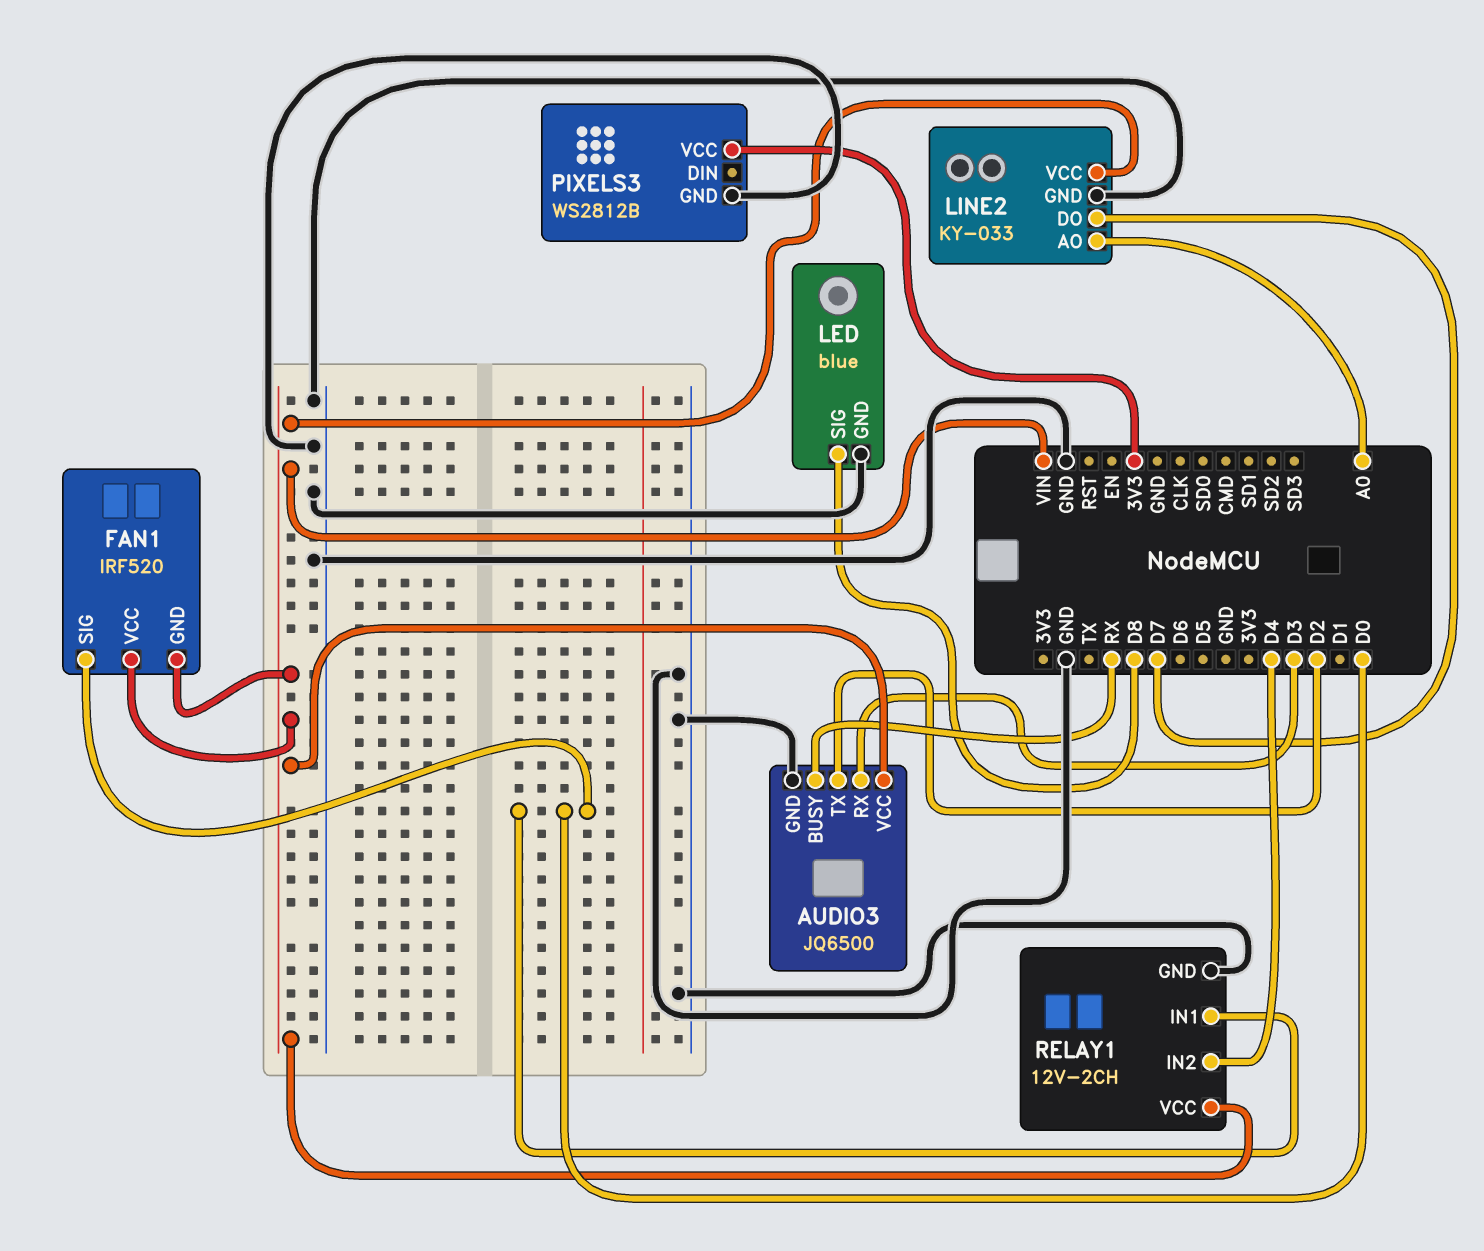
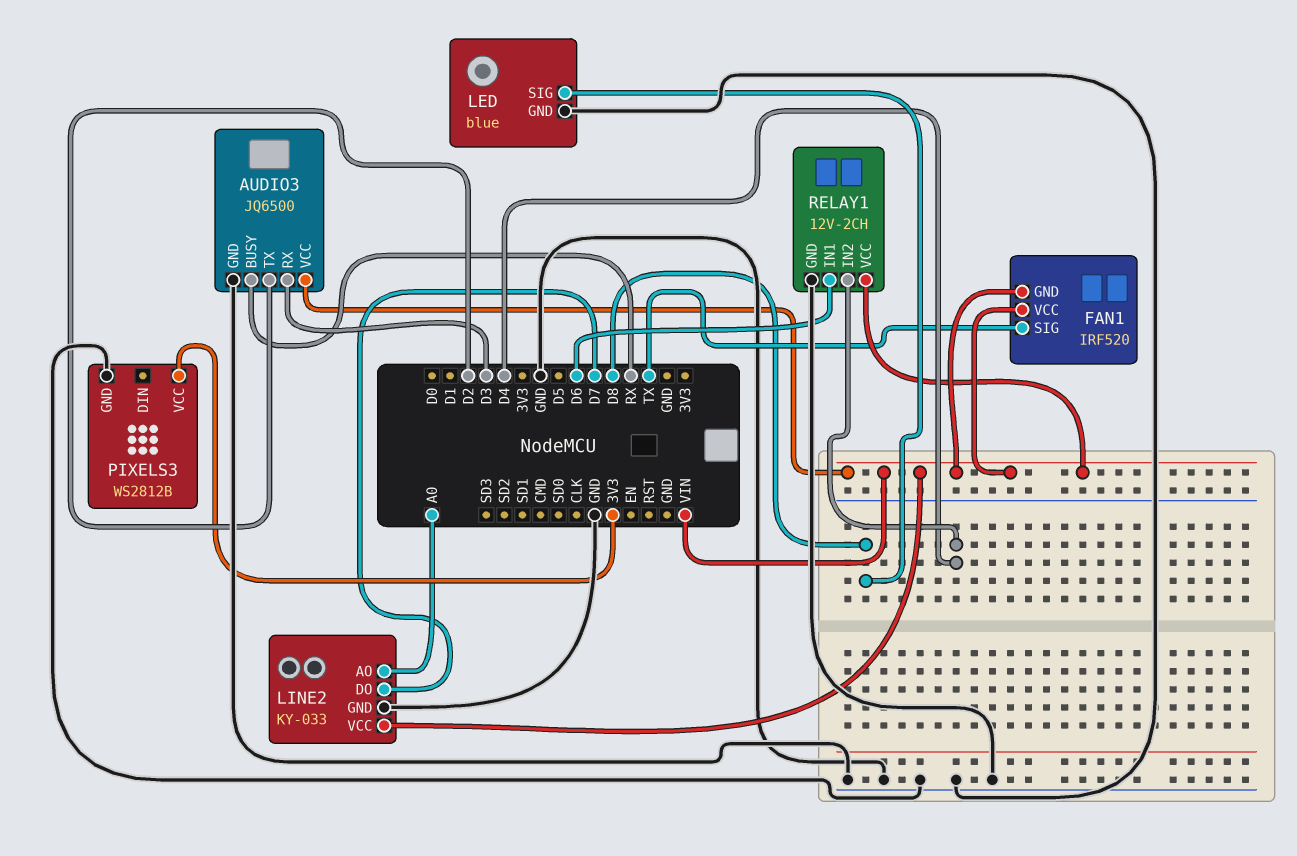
FAN1 pin SIG: D0 -> TX
RELAY1 pin IN1: D0 -> D6

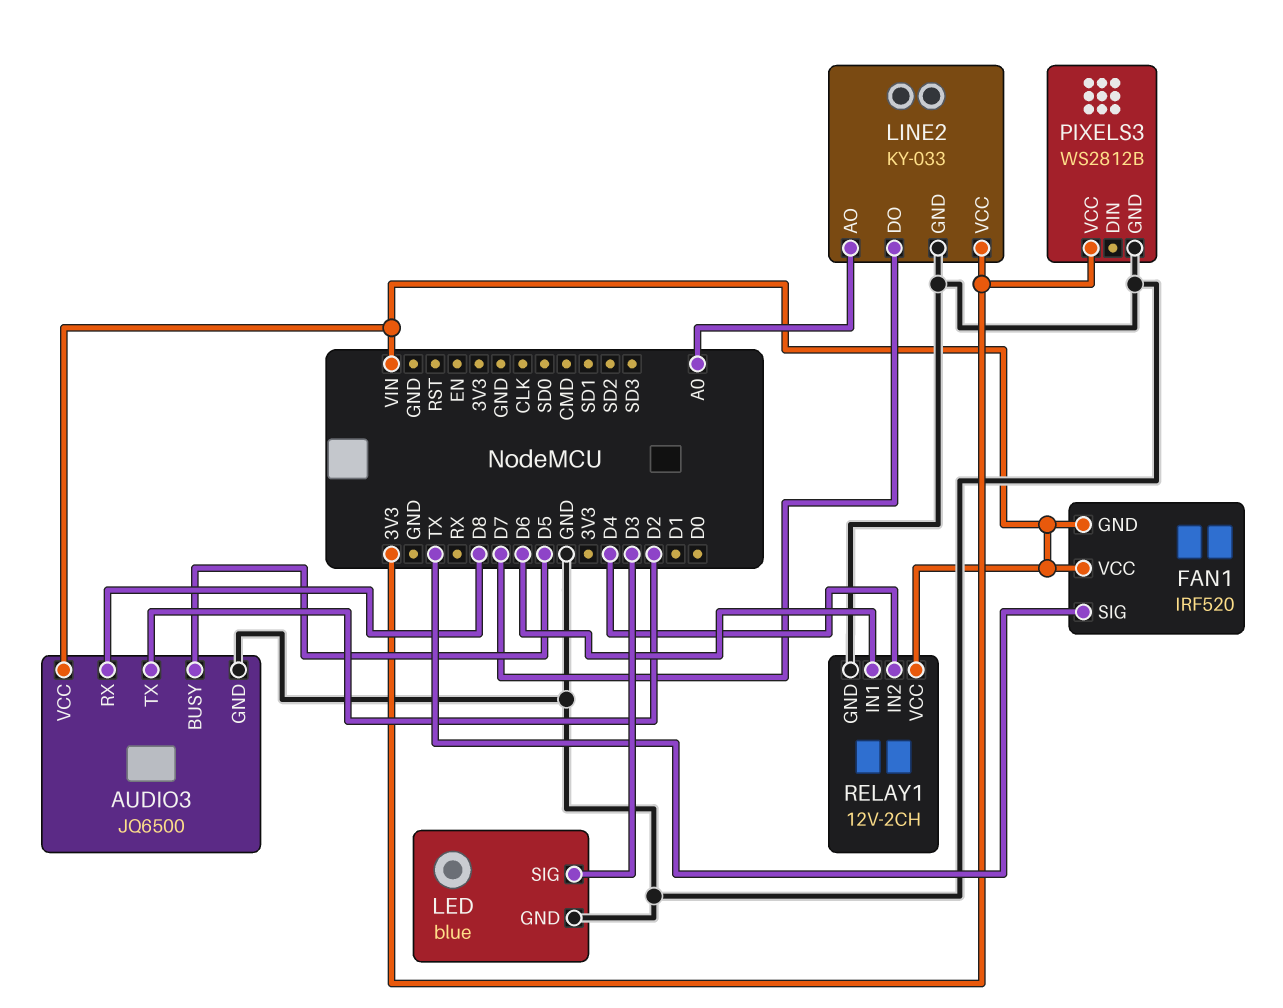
AUDIO3 pin BUSY: RX -> D5
AUDIO3 pin RX: D3 -> D8
LED pin SIG: D8 -> D3
LINE2 pin VCC: VIN -> 3V3

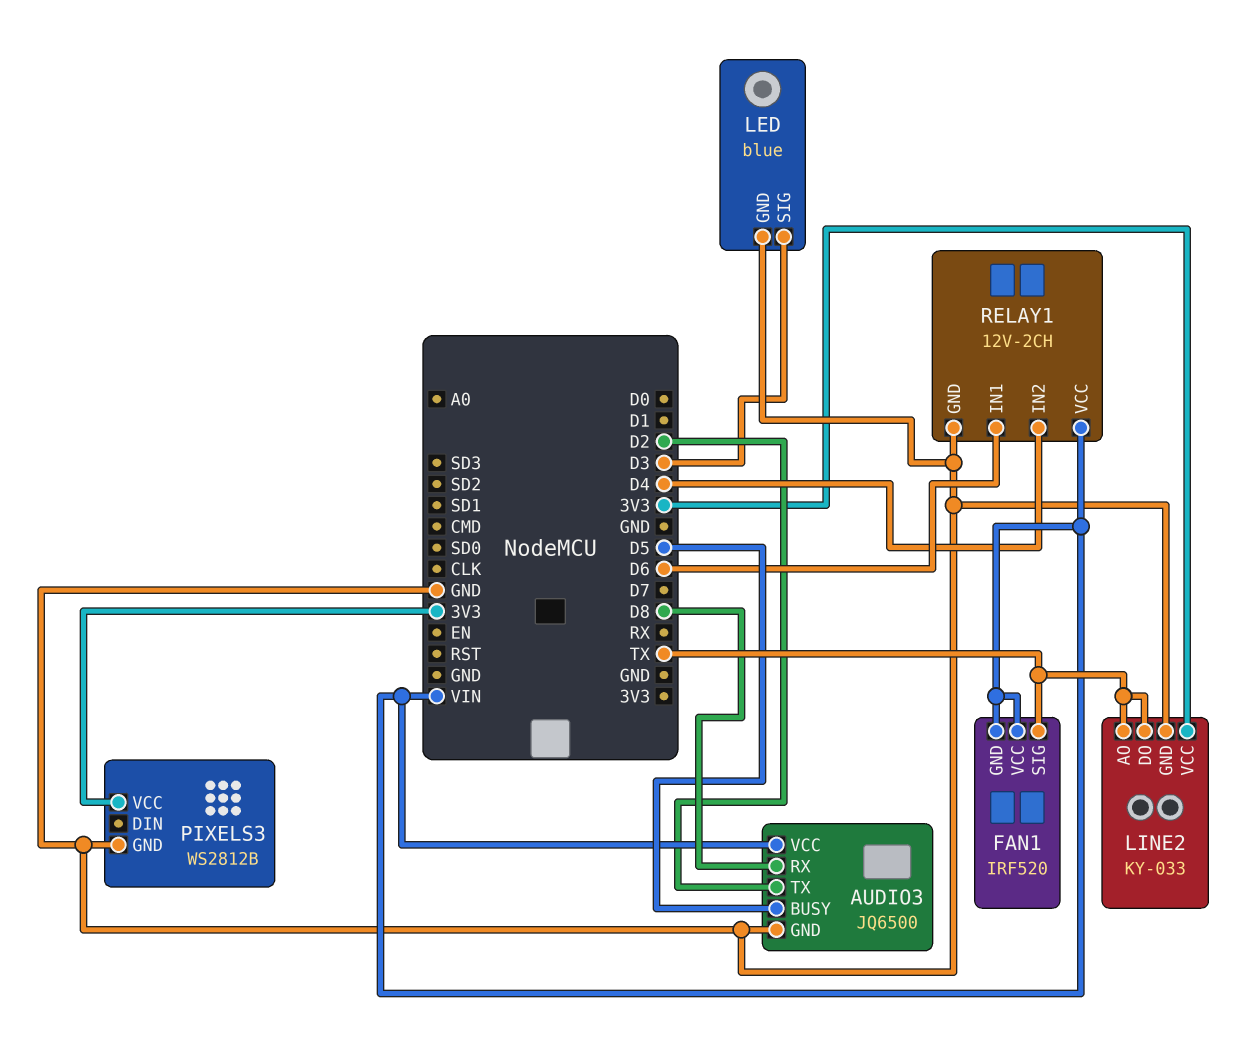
LINE2 pin AO: A0 -> TX
LINE2 pin DO: D7 -> TX

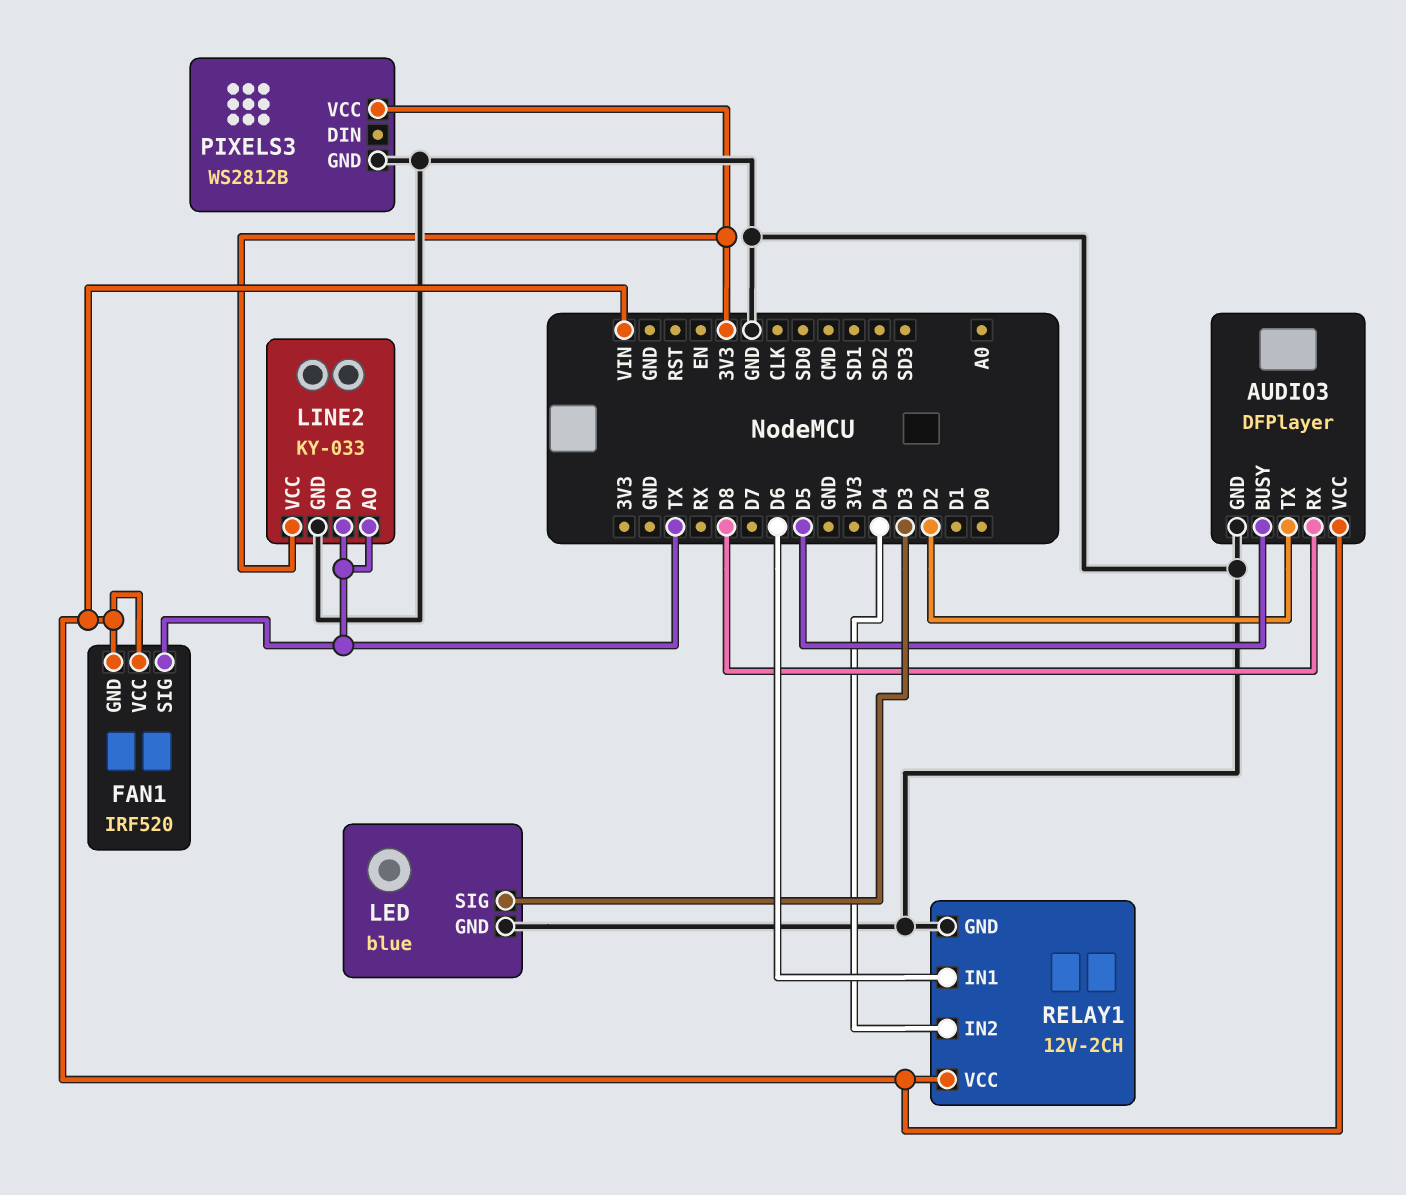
AUDIO3: JQ6500 -> DFPlayer

